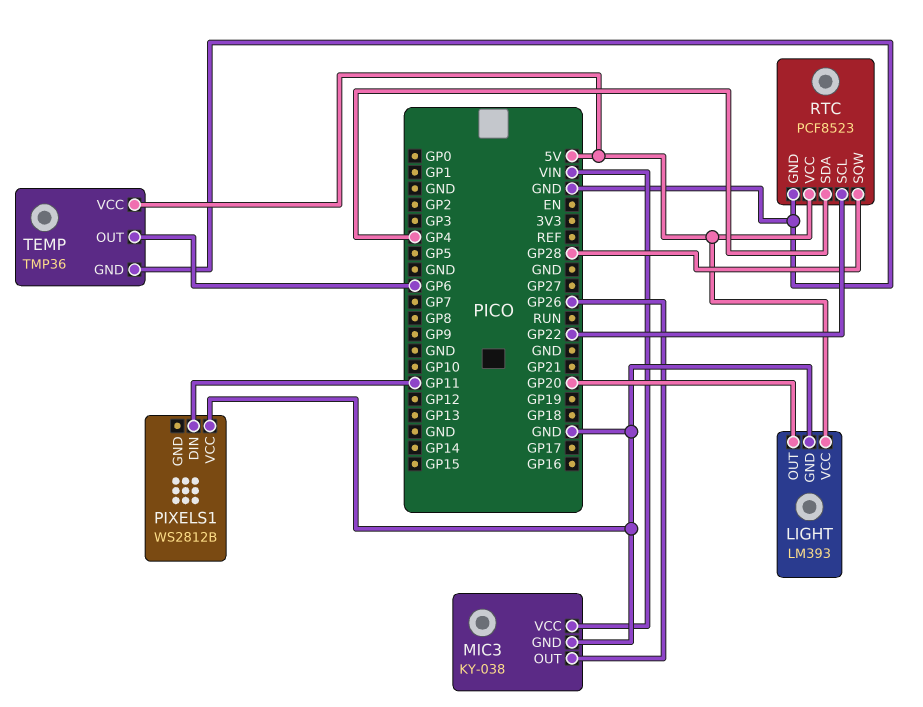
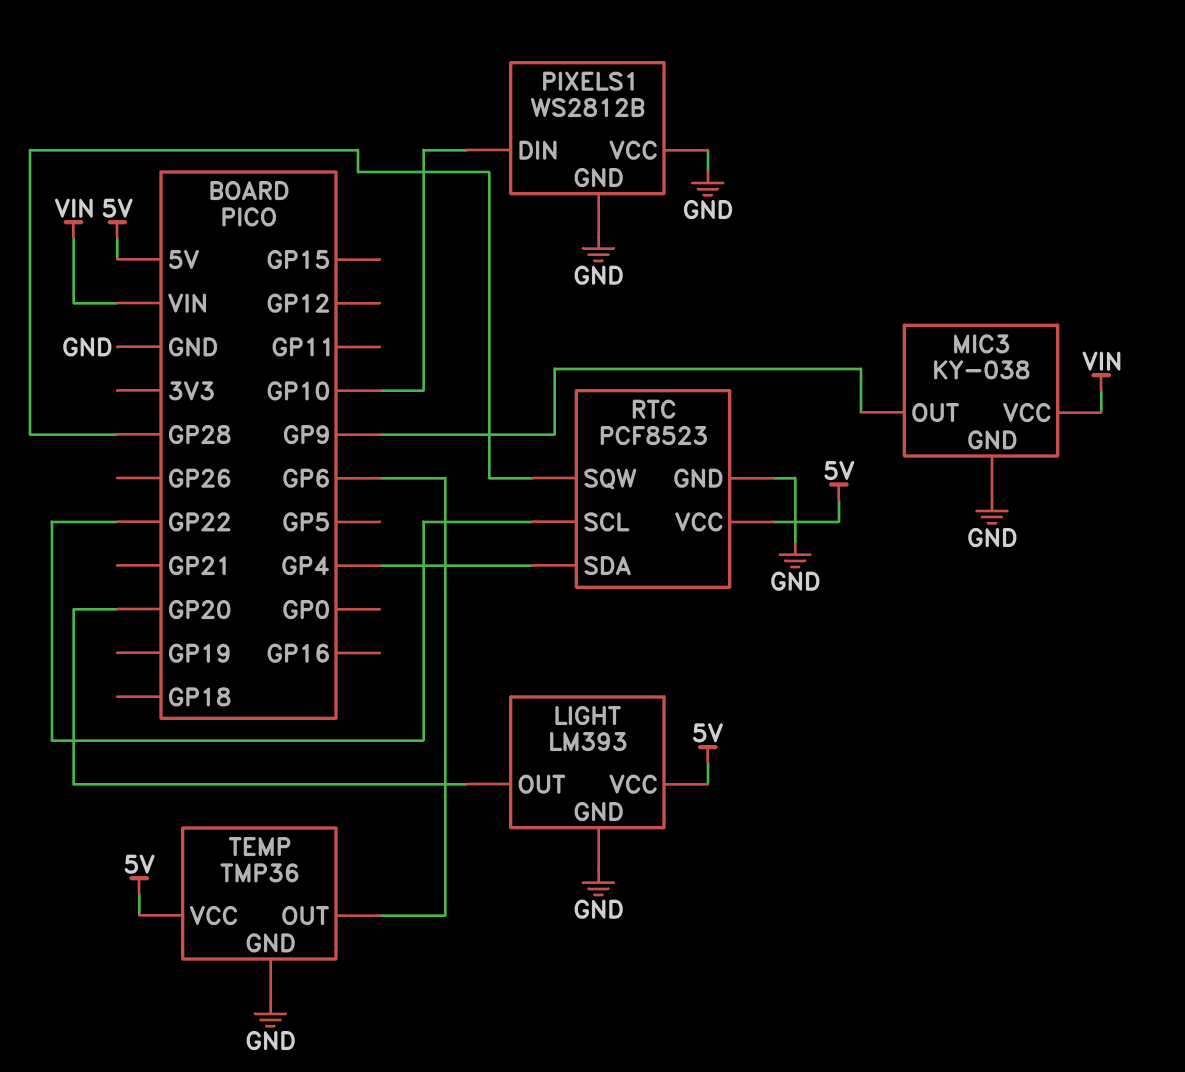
MIC3 pin OUT: GP26 -> GP9
PIXELS1 pin DIN: GP11 -> GP10
PIXELS1 pin GND: none -> GND

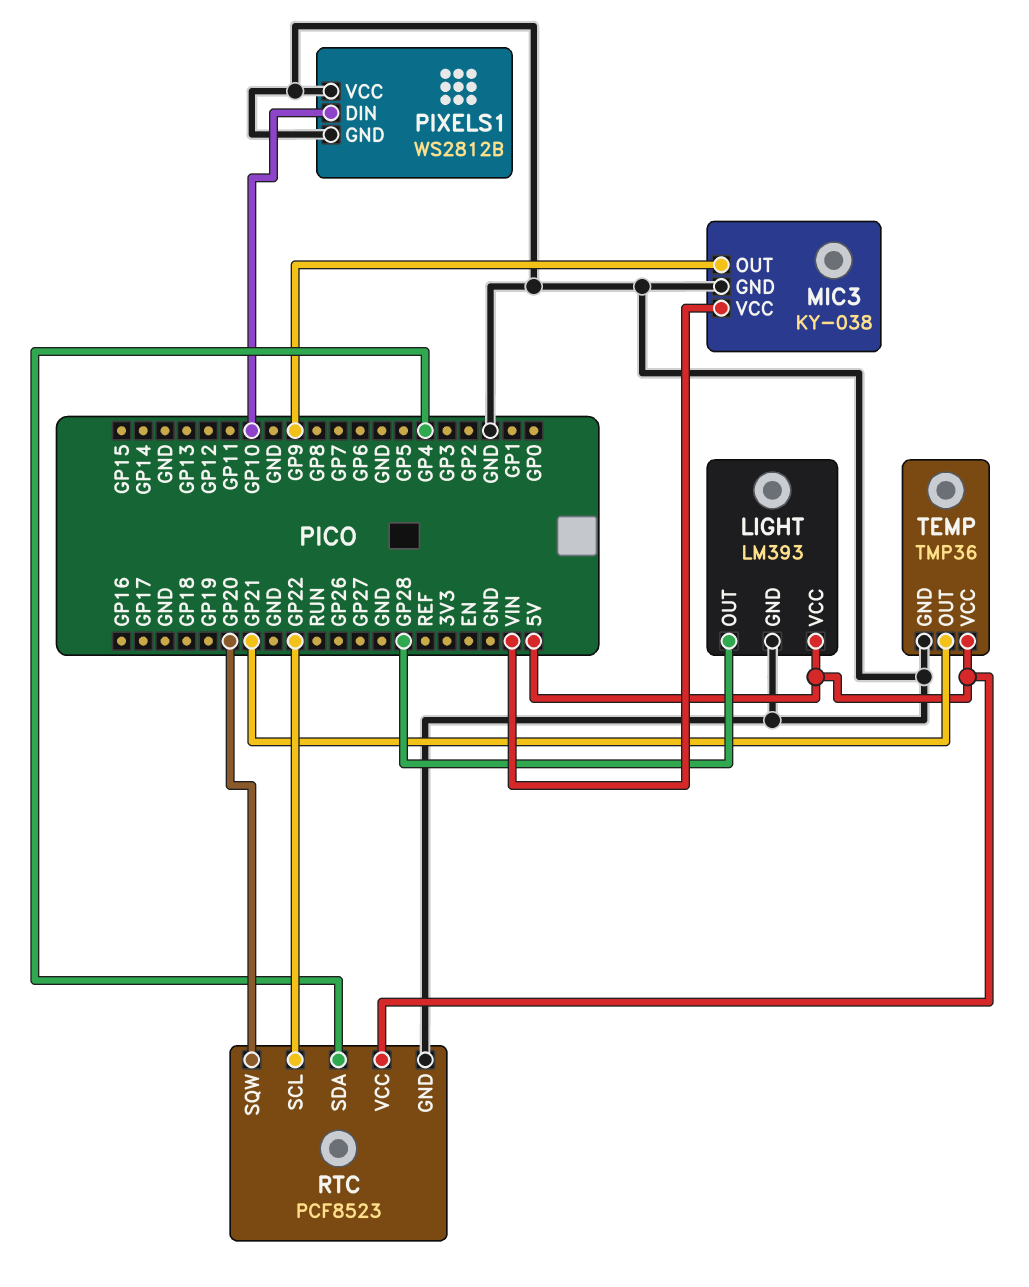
LIGHT pin OUT: GP20 -> GP28
RTC pin SQW: GP28 -> GP20
TEMP pin OUT: GP6 -> GP21

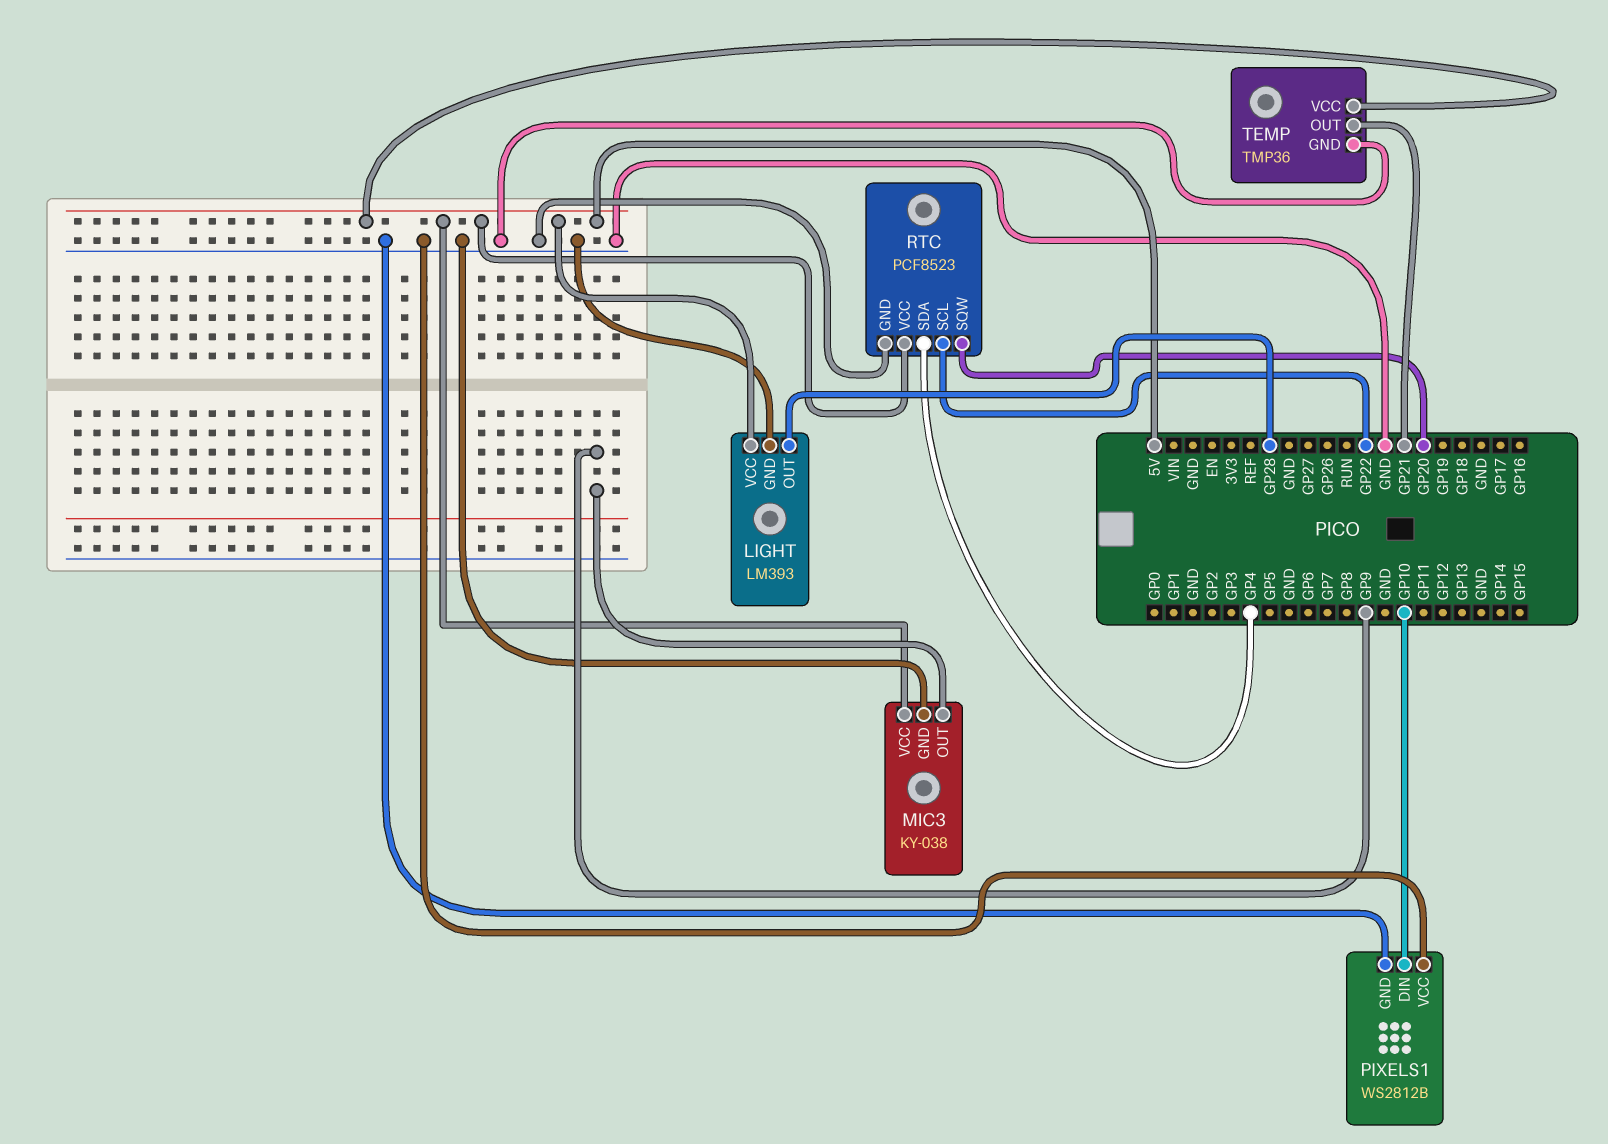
MIC3 pin VCC: VIN -> 5V

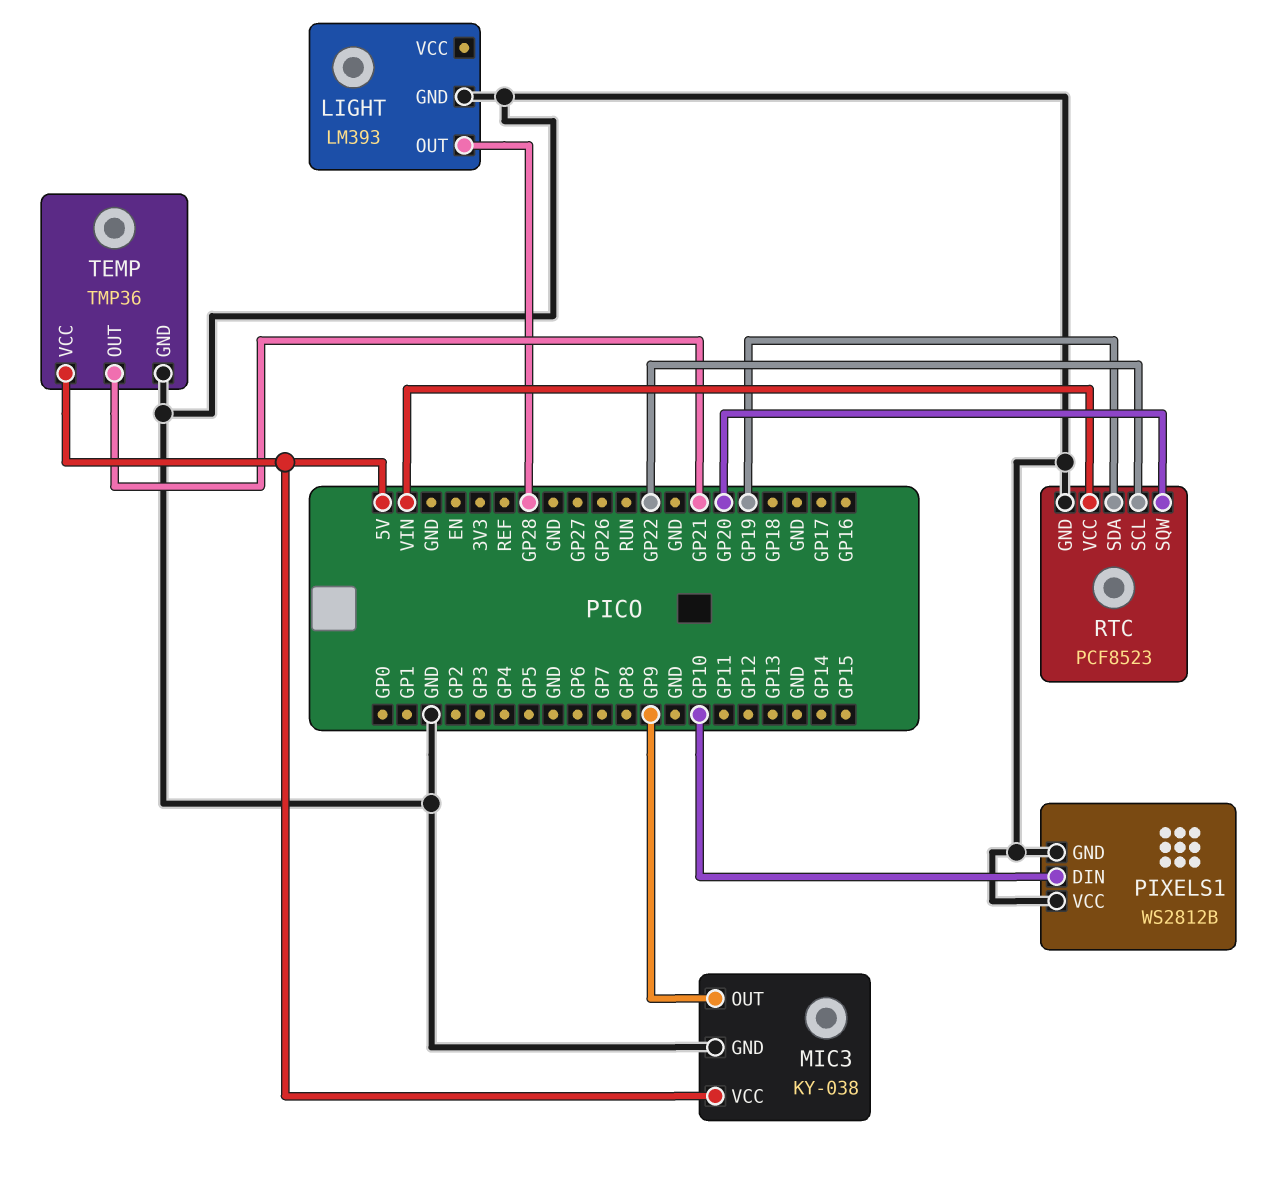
LIGHT pin VCC: 5V -> none
RTC pin SDA: GP4 -> GP19
RTC pin VCC: 5V -> VIN

